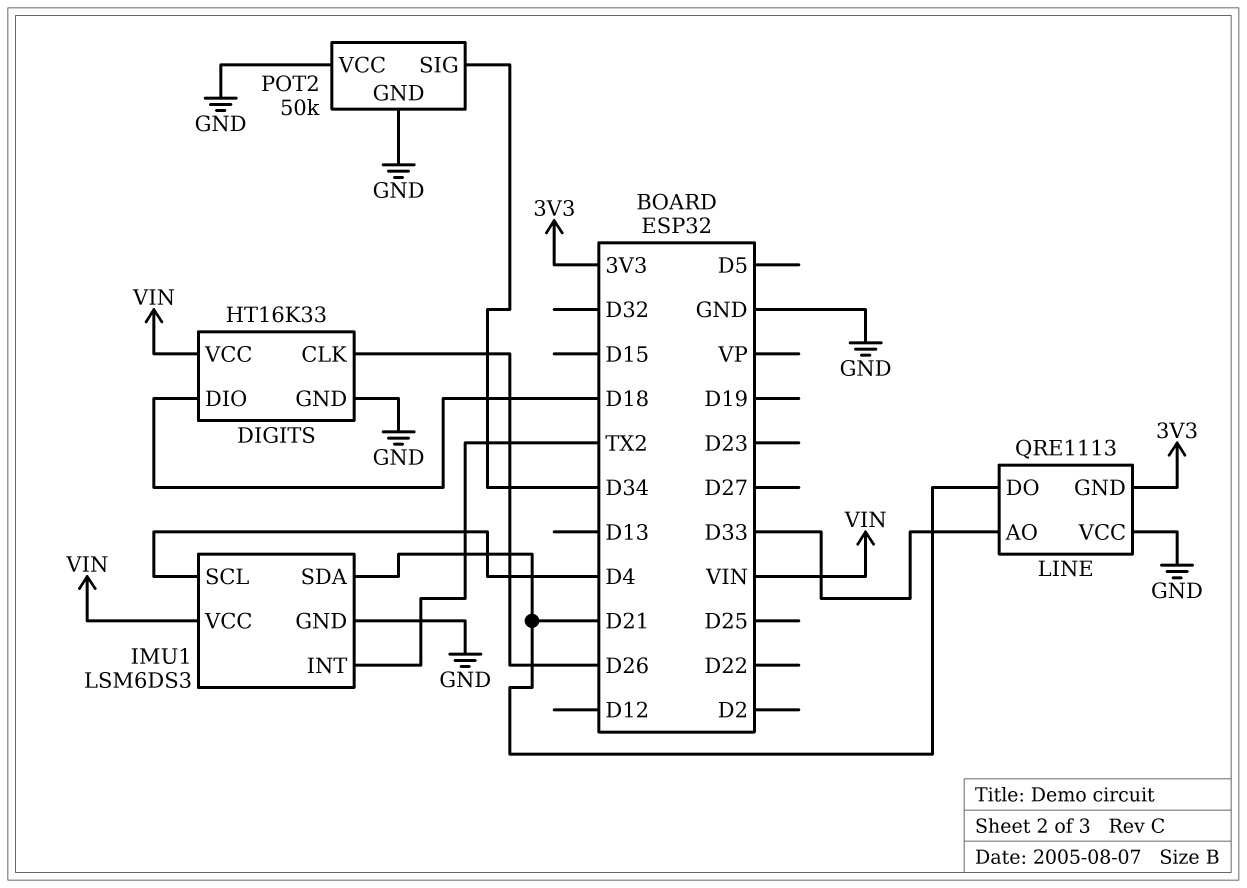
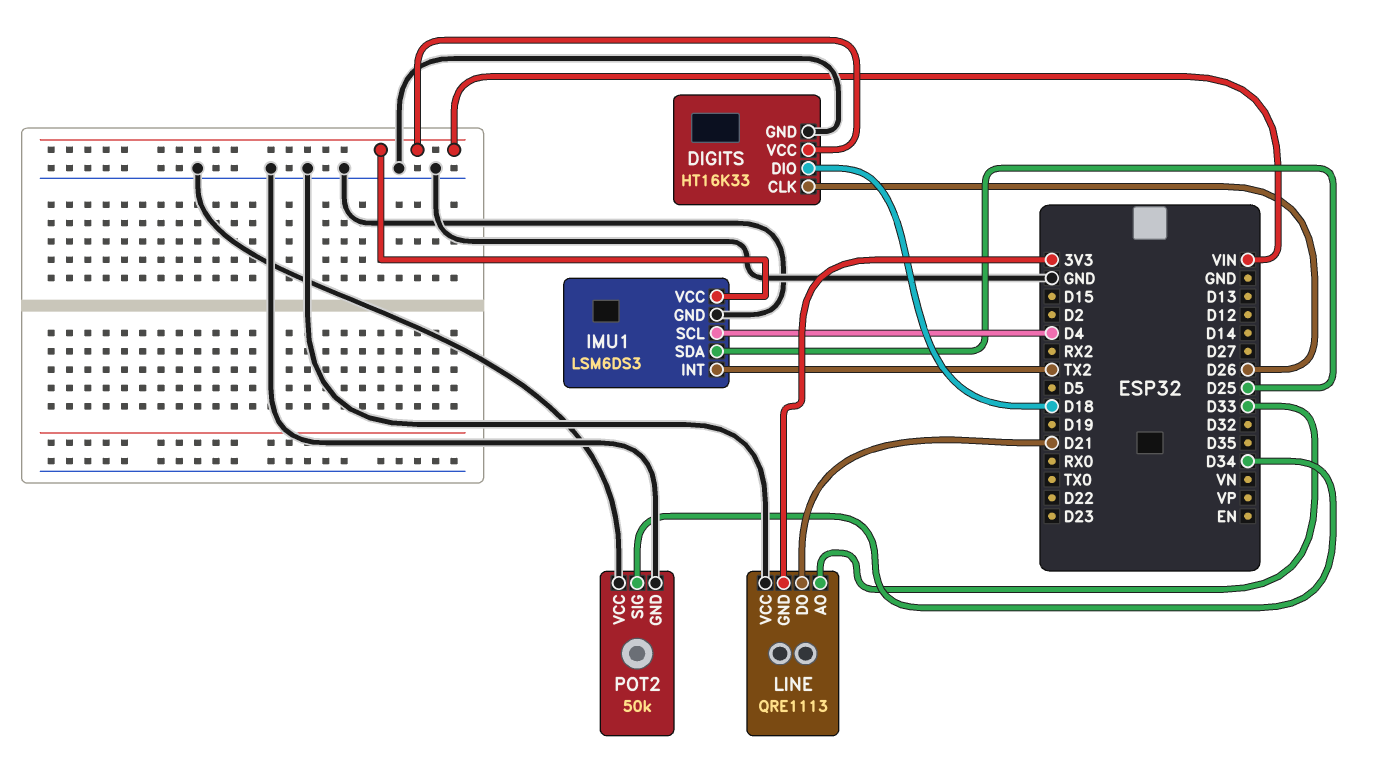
IMU1 pin SDA: D21 -> D25

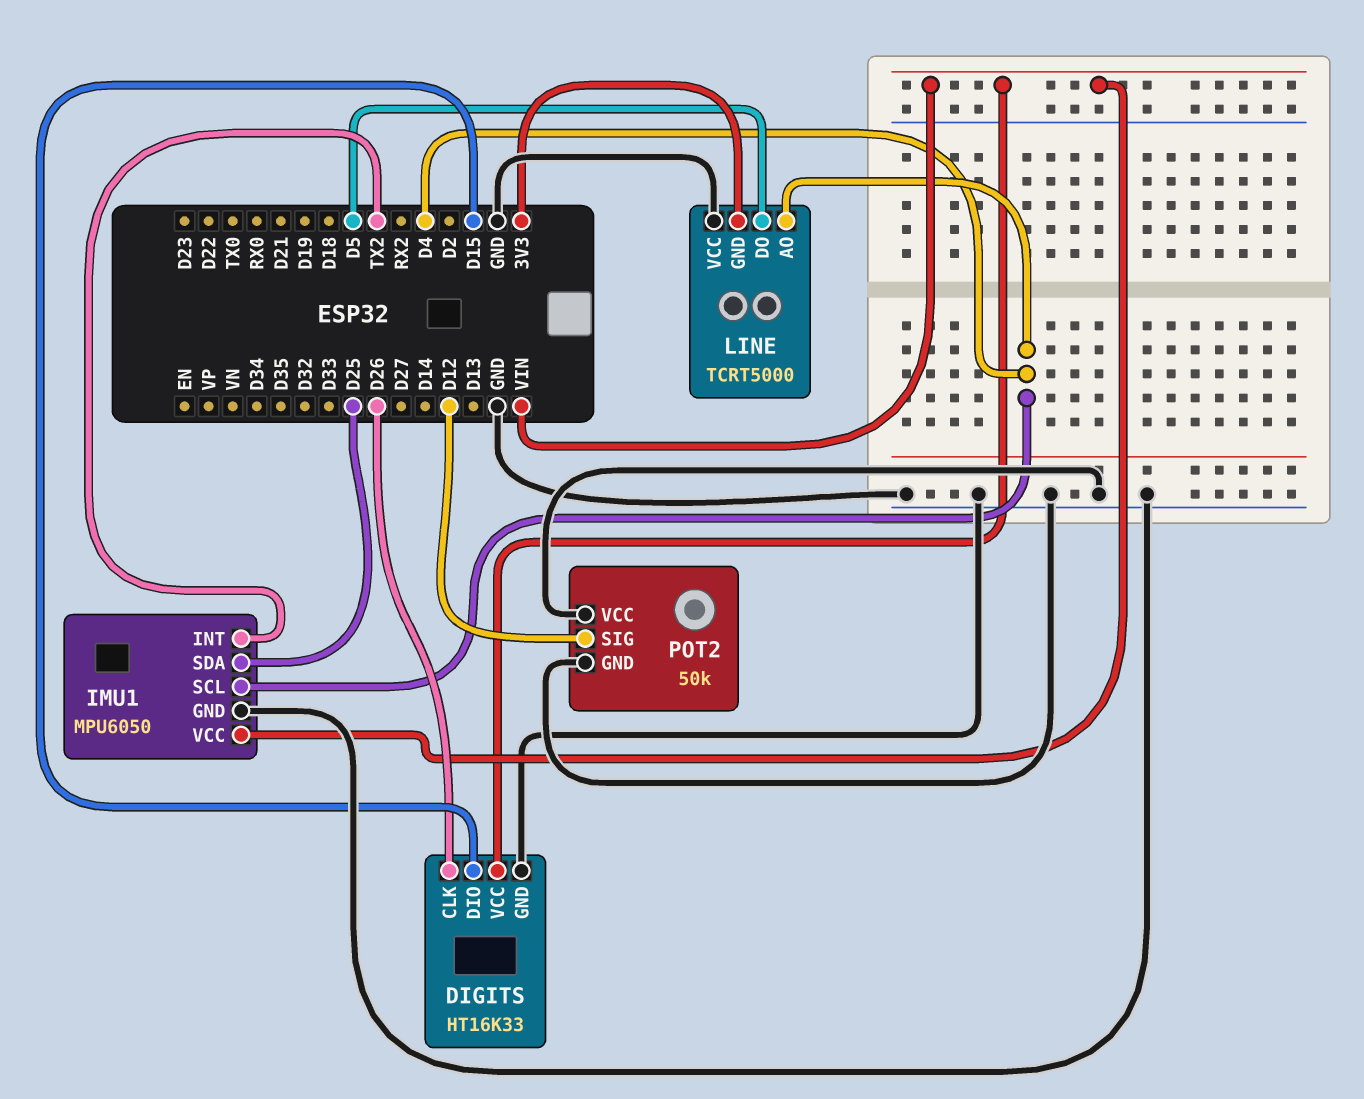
DIGITS pin DIO: D18 -> D15
IMU1: LSM6DS3 -> MPU6050
LINE: QRE1113 -> TCRT5000
LINE pin AO: D33 -> D4
LINE pin DO: D21 -> D5
POT2 pin SIG: D34 -> D12

